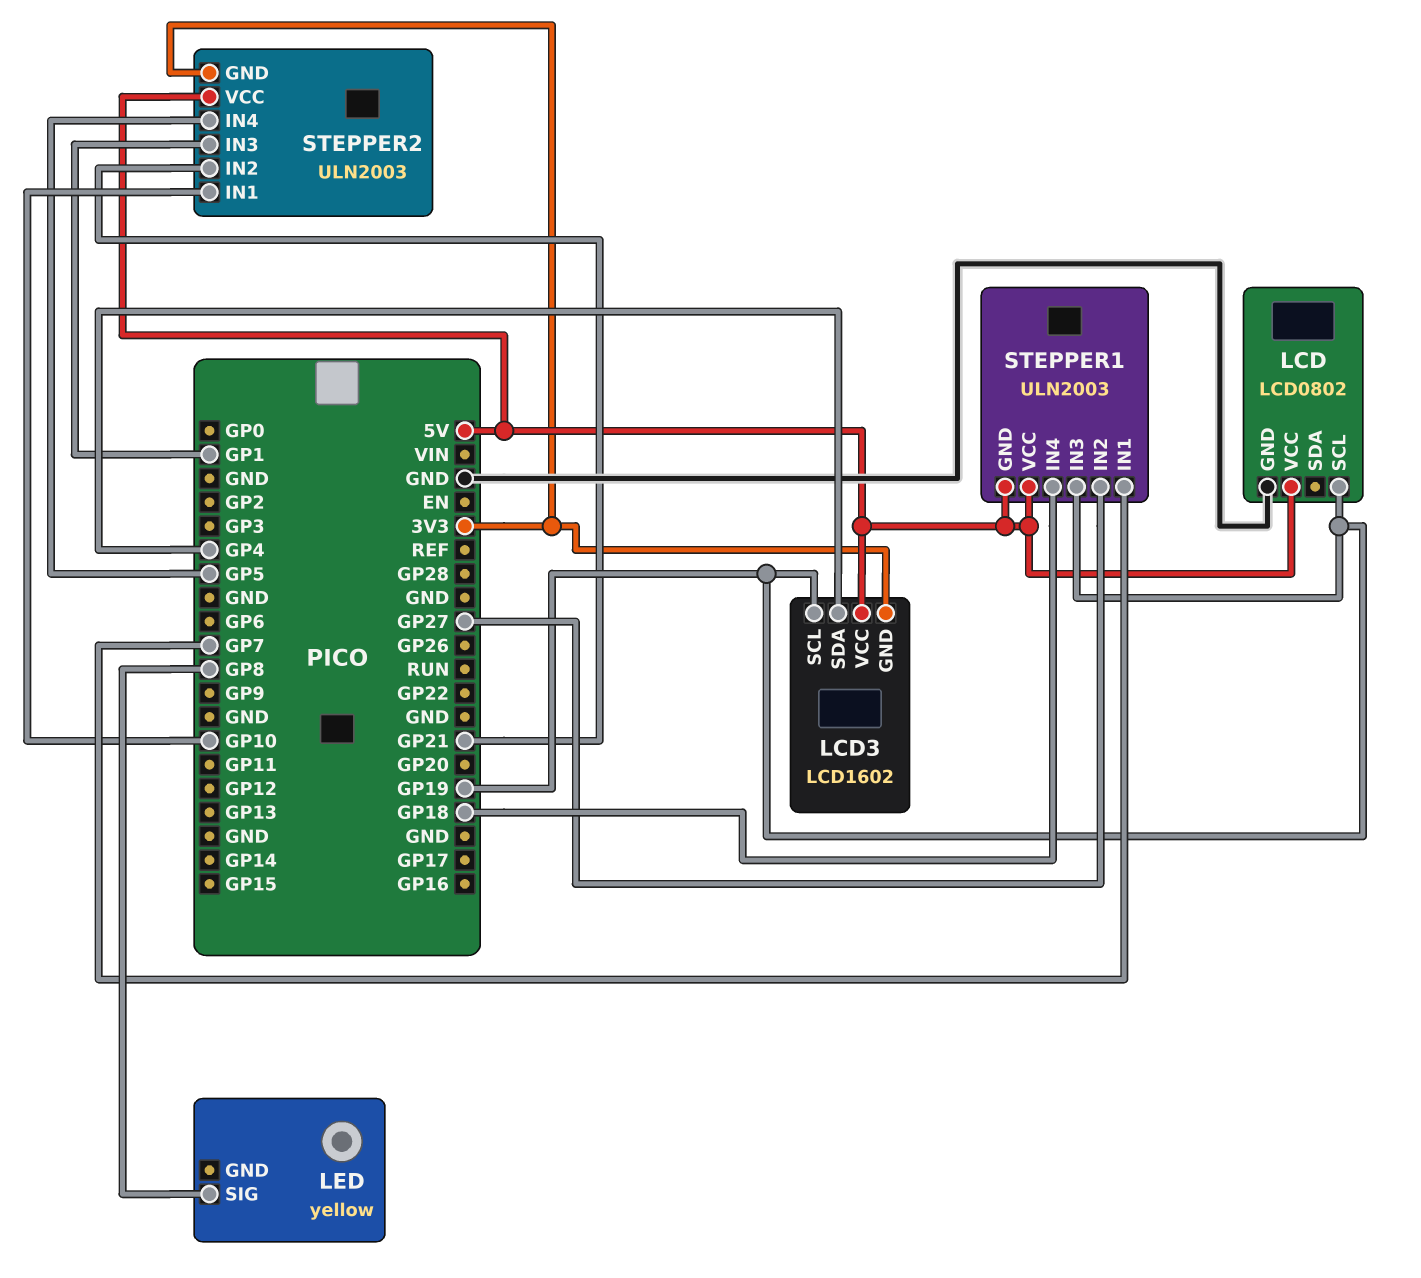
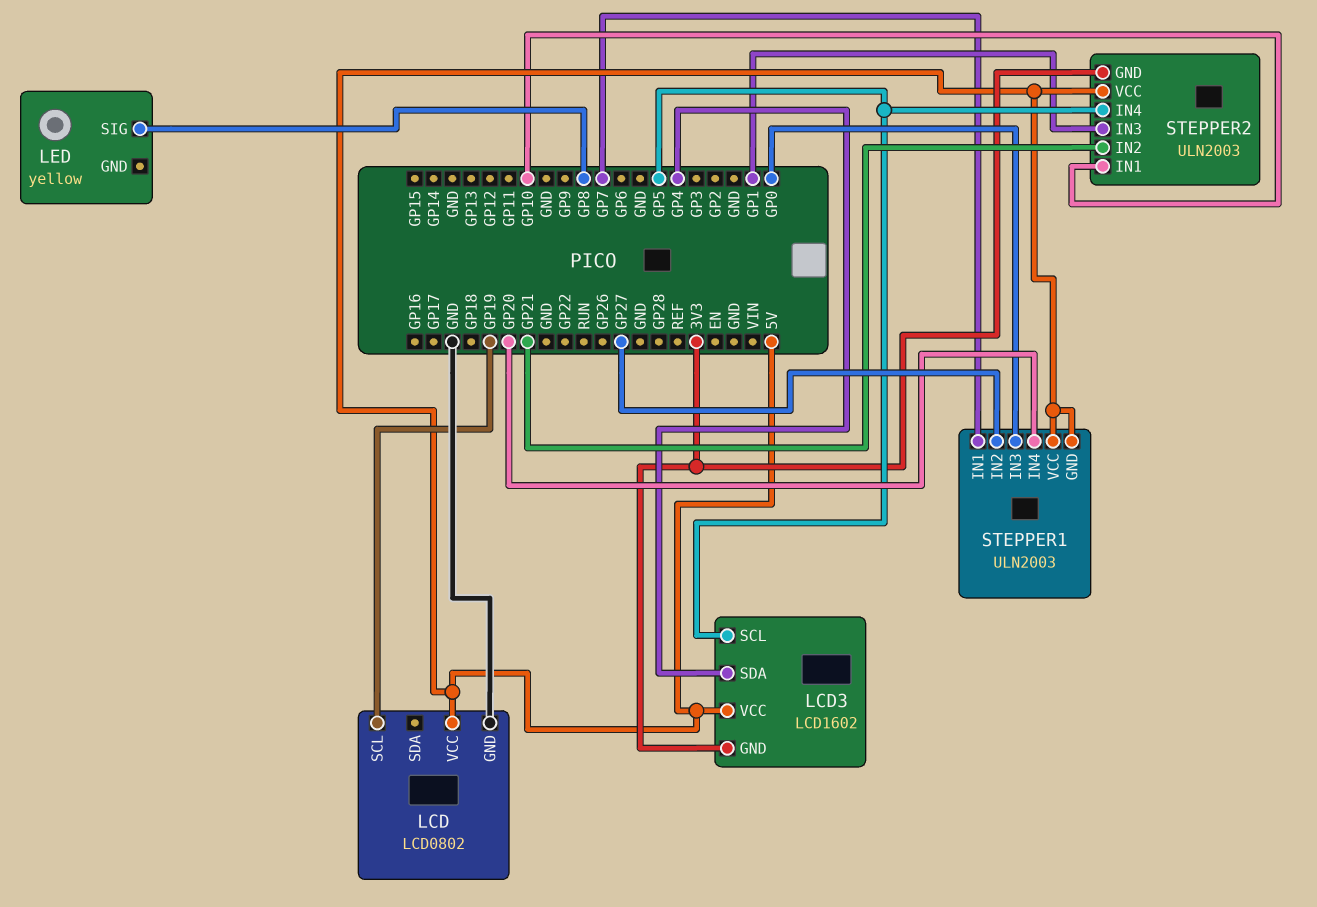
LCD3 pin SCL: GP19 -> GP5
STEPPER1 pin IN3: GP19 -> GP0
STEPPER1 pin IN4: GP18 -> GP20

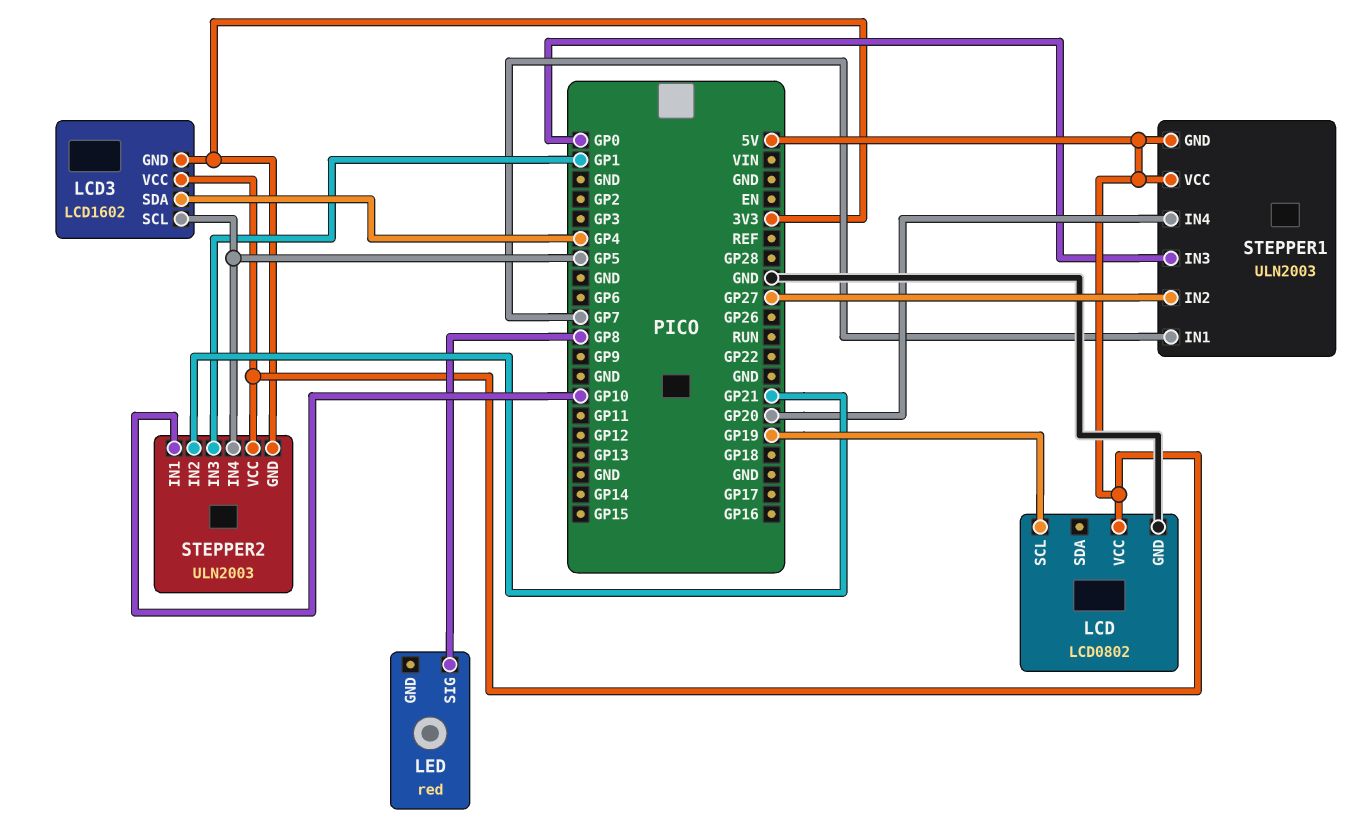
LED: yellow -> red

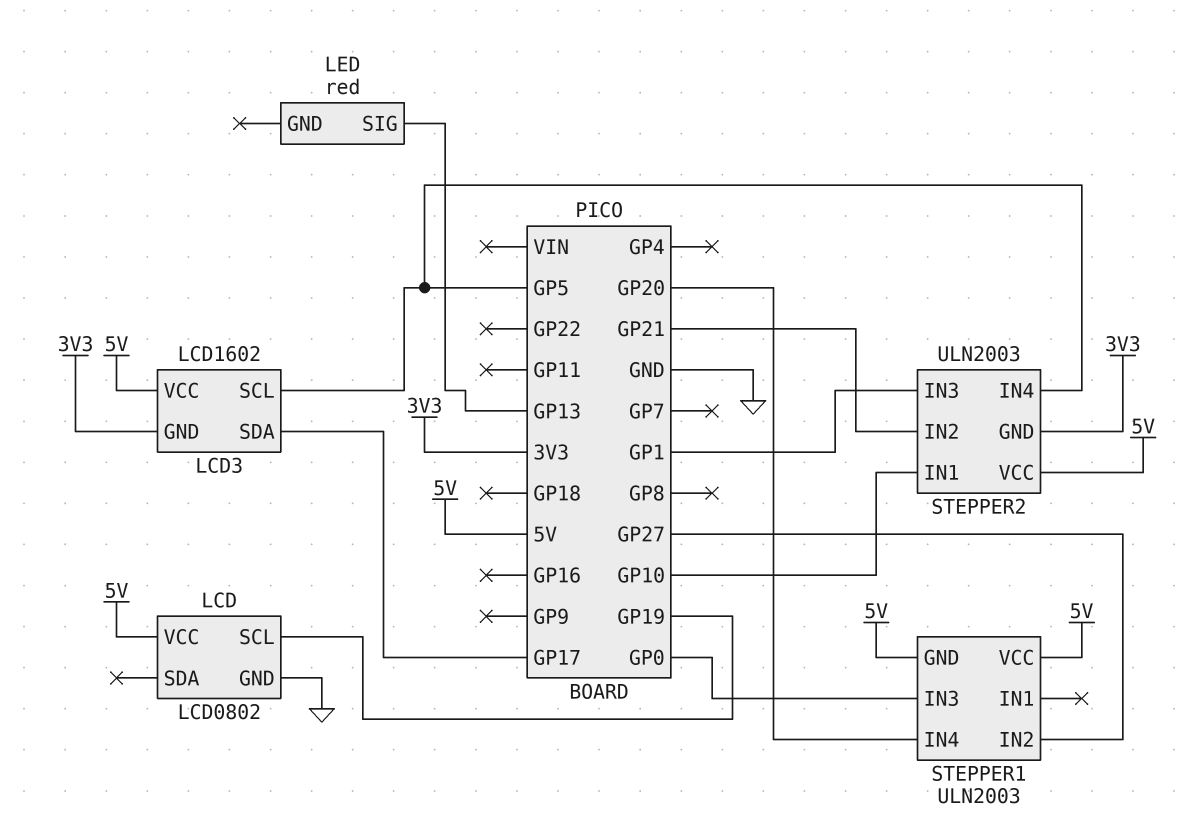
LCD3 pin SDA: GP4 -> GP17
LED pin SIG: GP8 -> GP13
STEPPER1 pin IN1: GP7 -> none

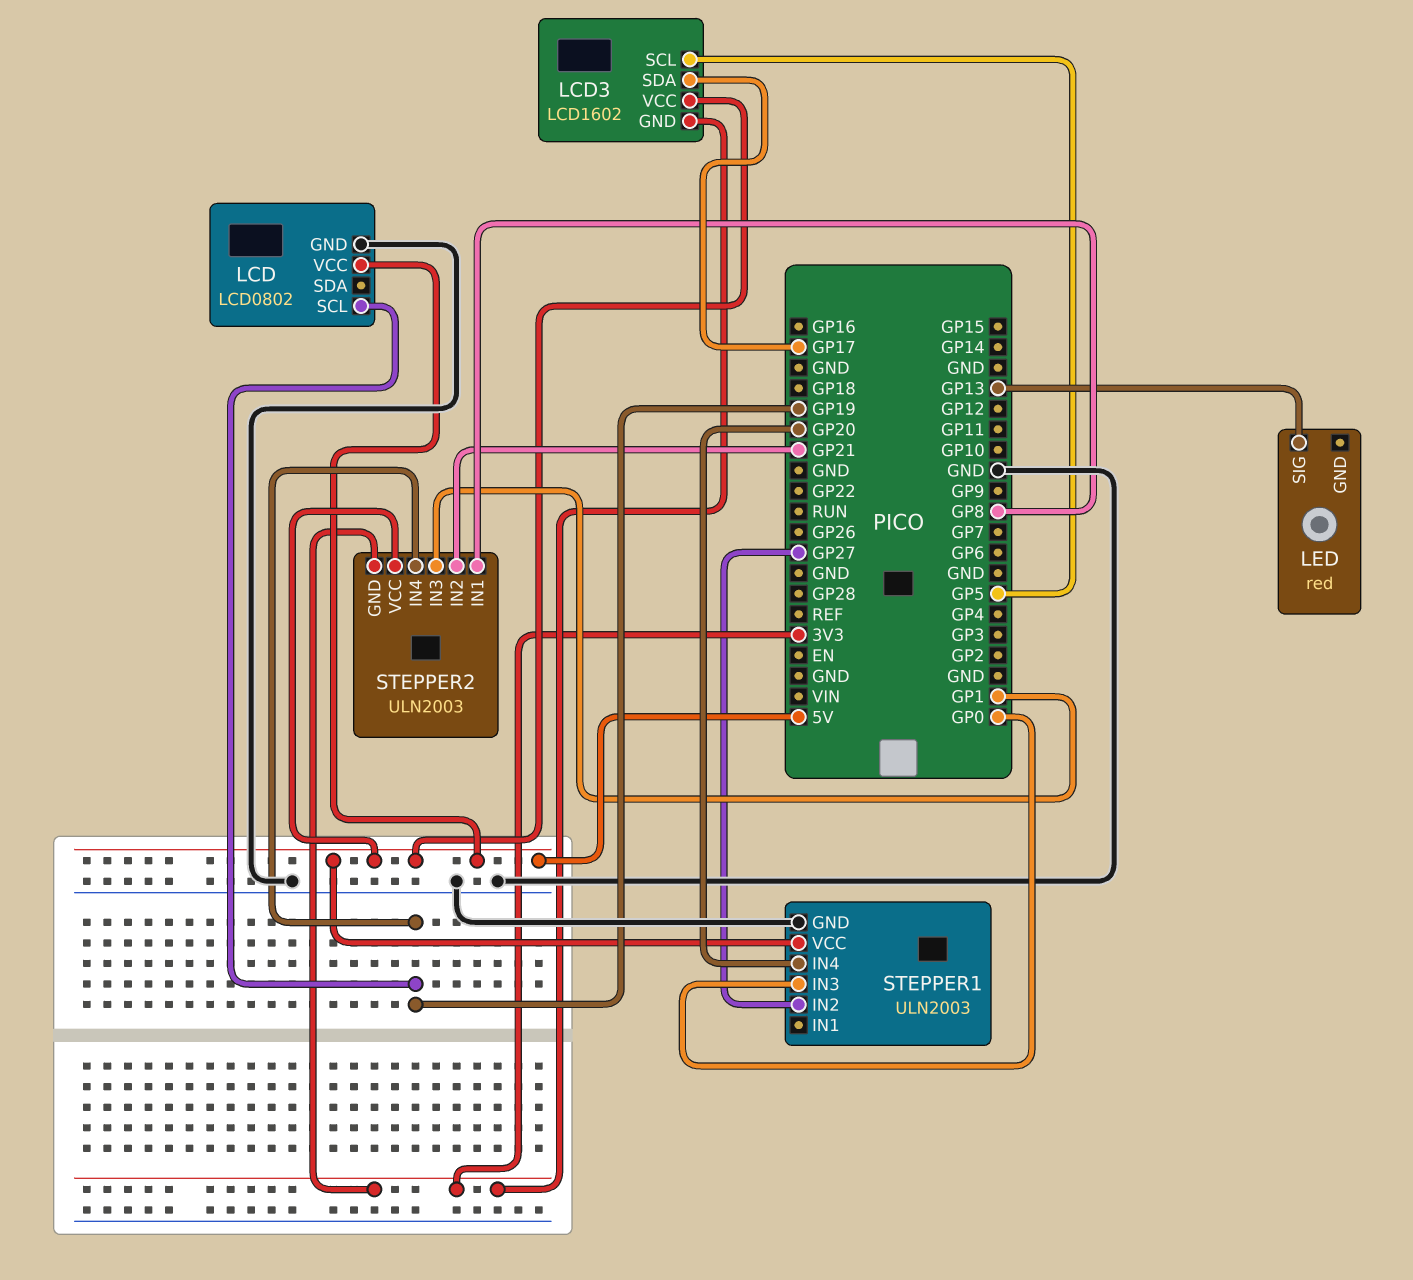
STEPPER1 pin GND: 5V -> GND
STEPPER2 pin IN1: GP10 -> GP8
STEPPER2 pin IN4: GP5 -> GP19

